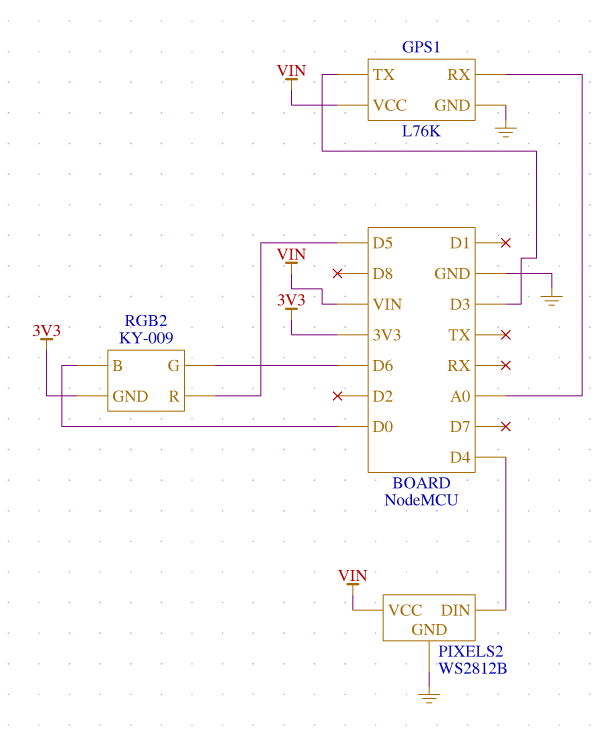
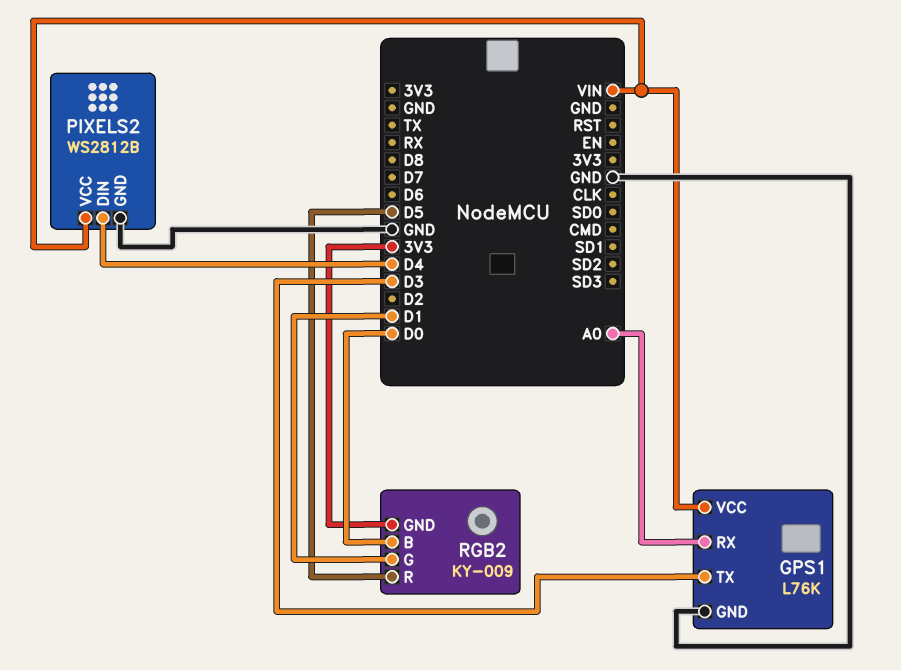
RGB2 pin G: D6 -> D1

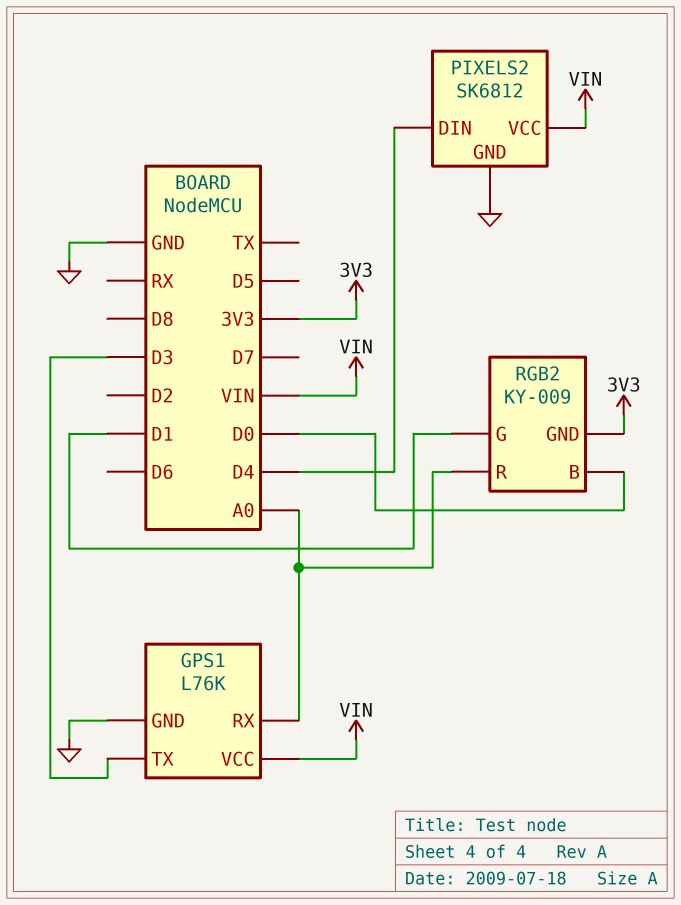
PIXELS2: WS2812B -> SK6812
RGB2 pin R: D5 -> A0

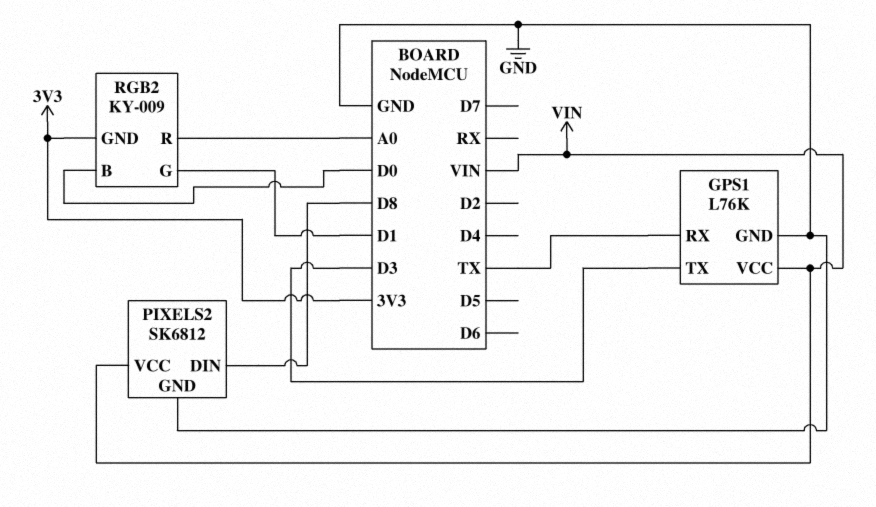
GPS1 pin RX: A0 -> TX
PIXELS2 pin DIN: D4 -> D8

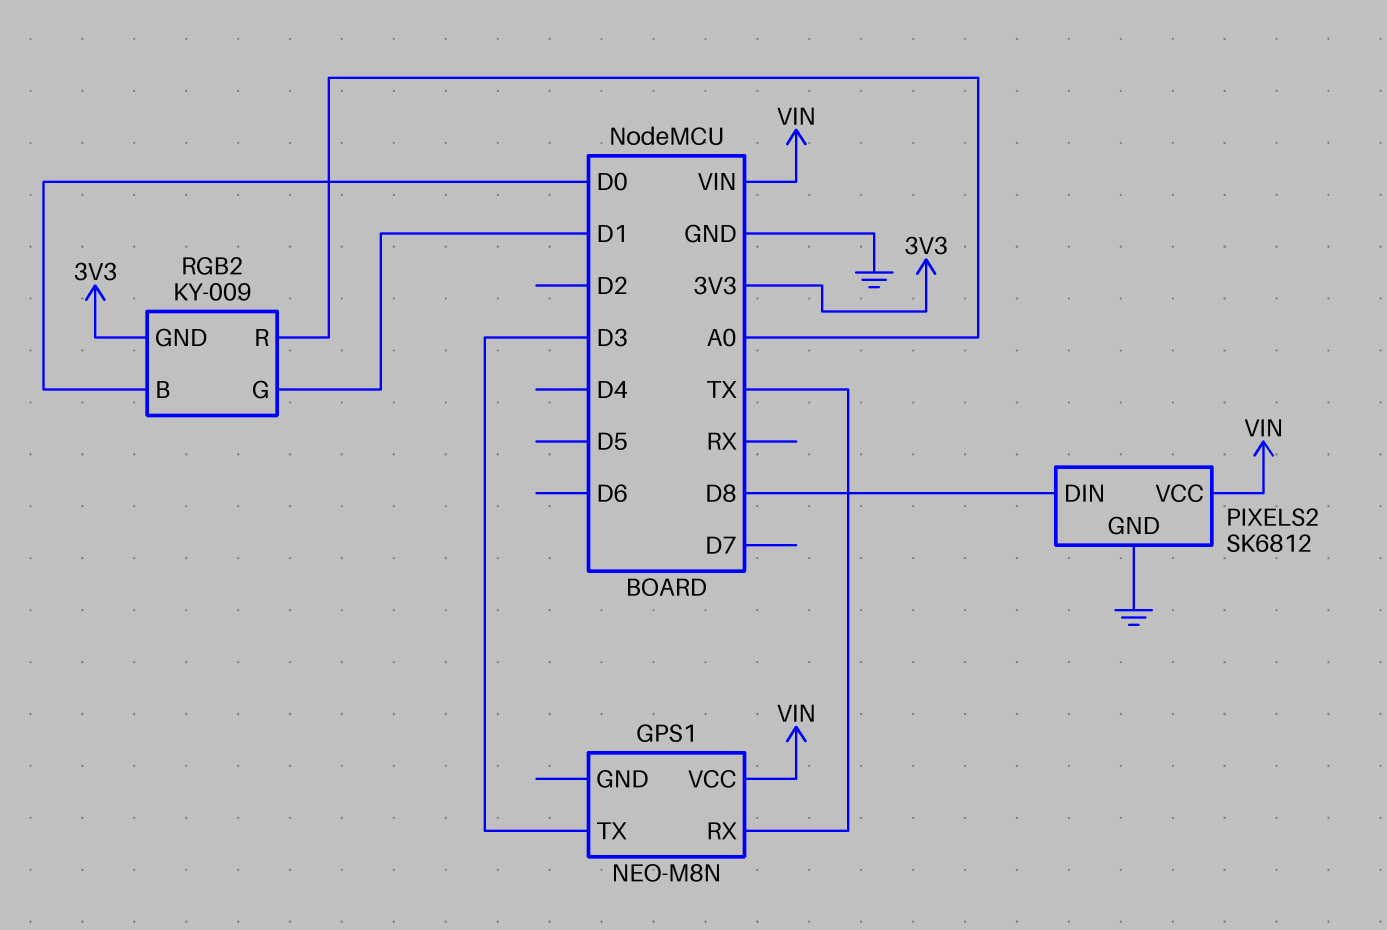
GPS1: L76K -> NEO-M8N
GPS1 pin GND: GND -> none

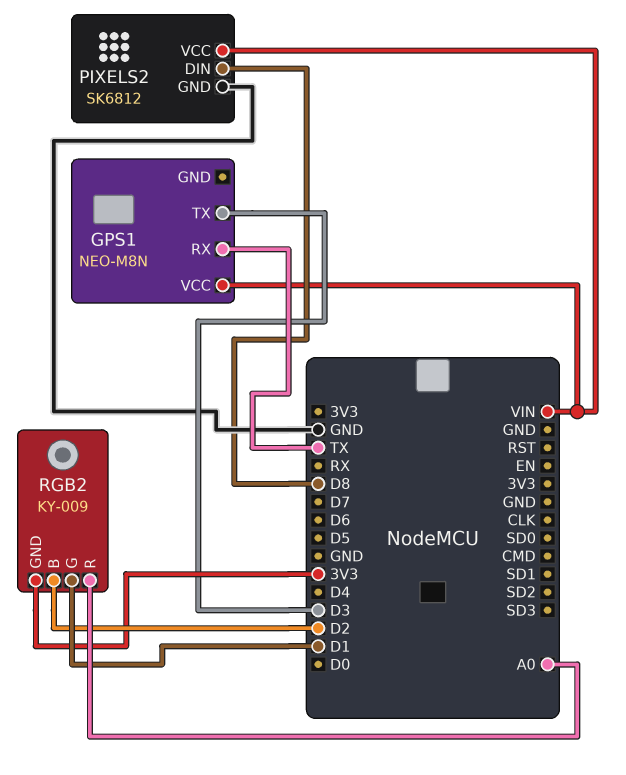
RGB2 pin B: D0 -> D2

